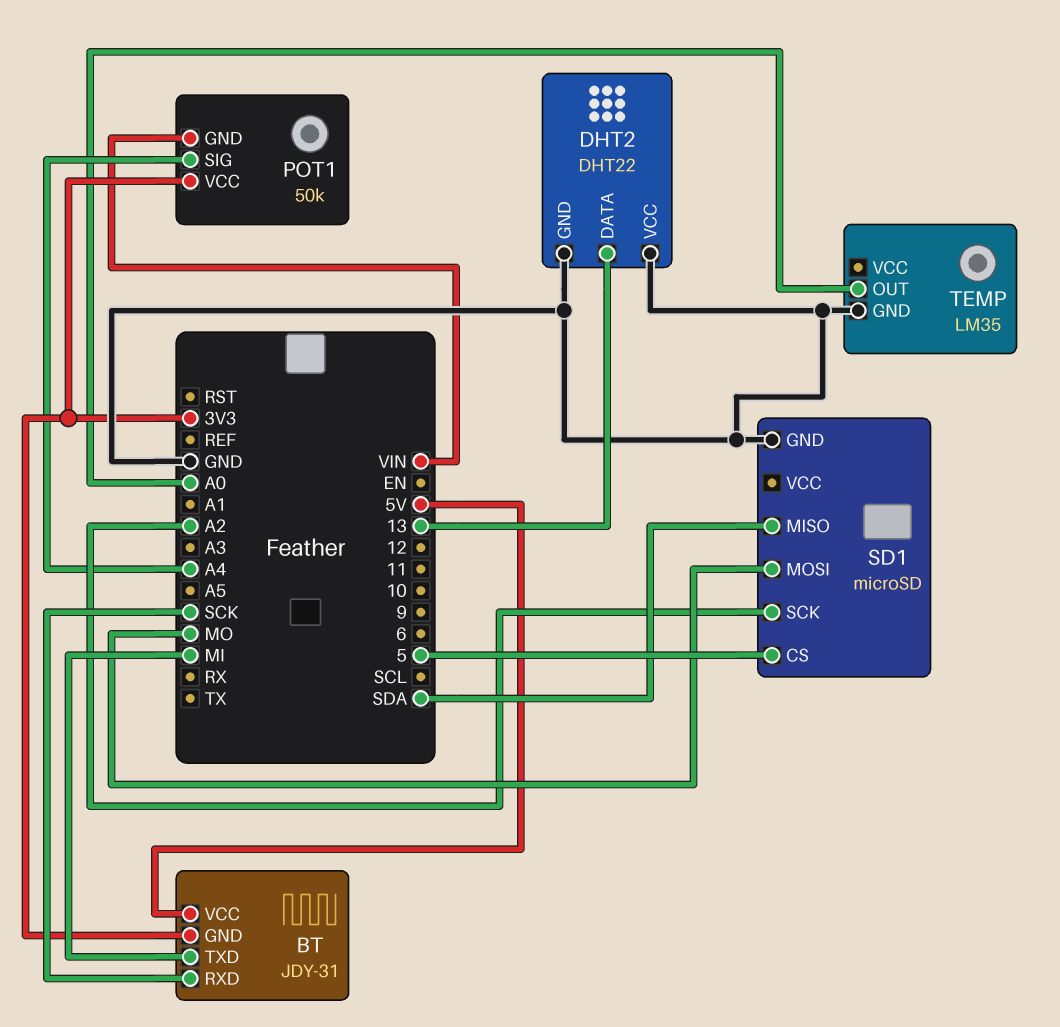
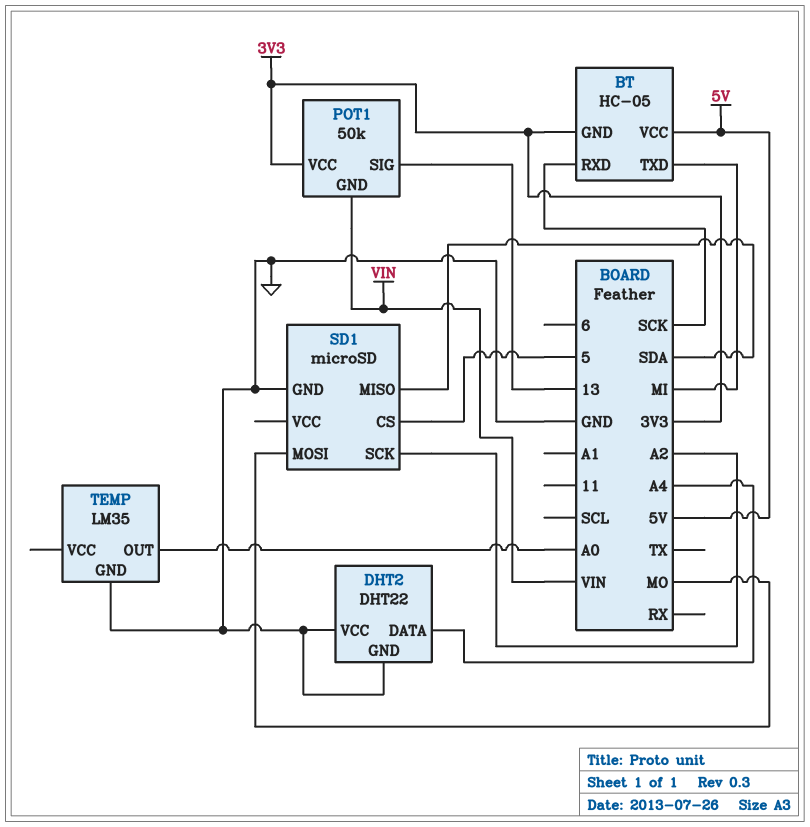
BT: JDY-31 -> HC-05
DHT2 pin DATA: 13 -> A4
POT1 pin SIG: A4 -> 13

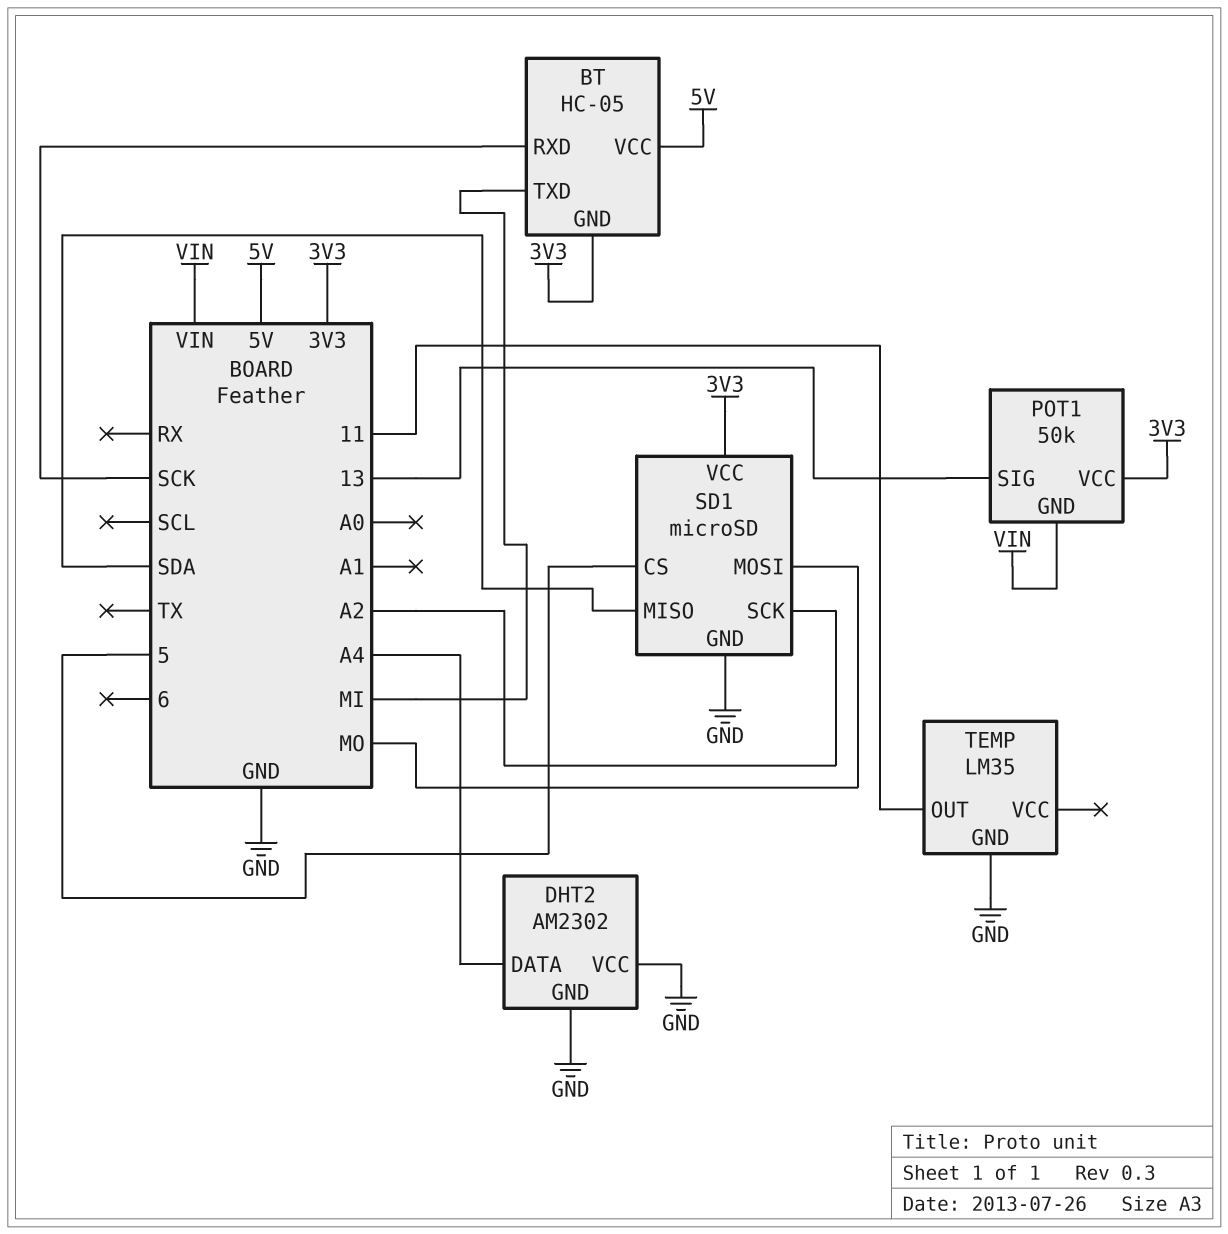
DHT2: DHT22 -> AM2302
SD1 pin VCC: none -> 3V3
TEMP pin OUT: A0 -> 11

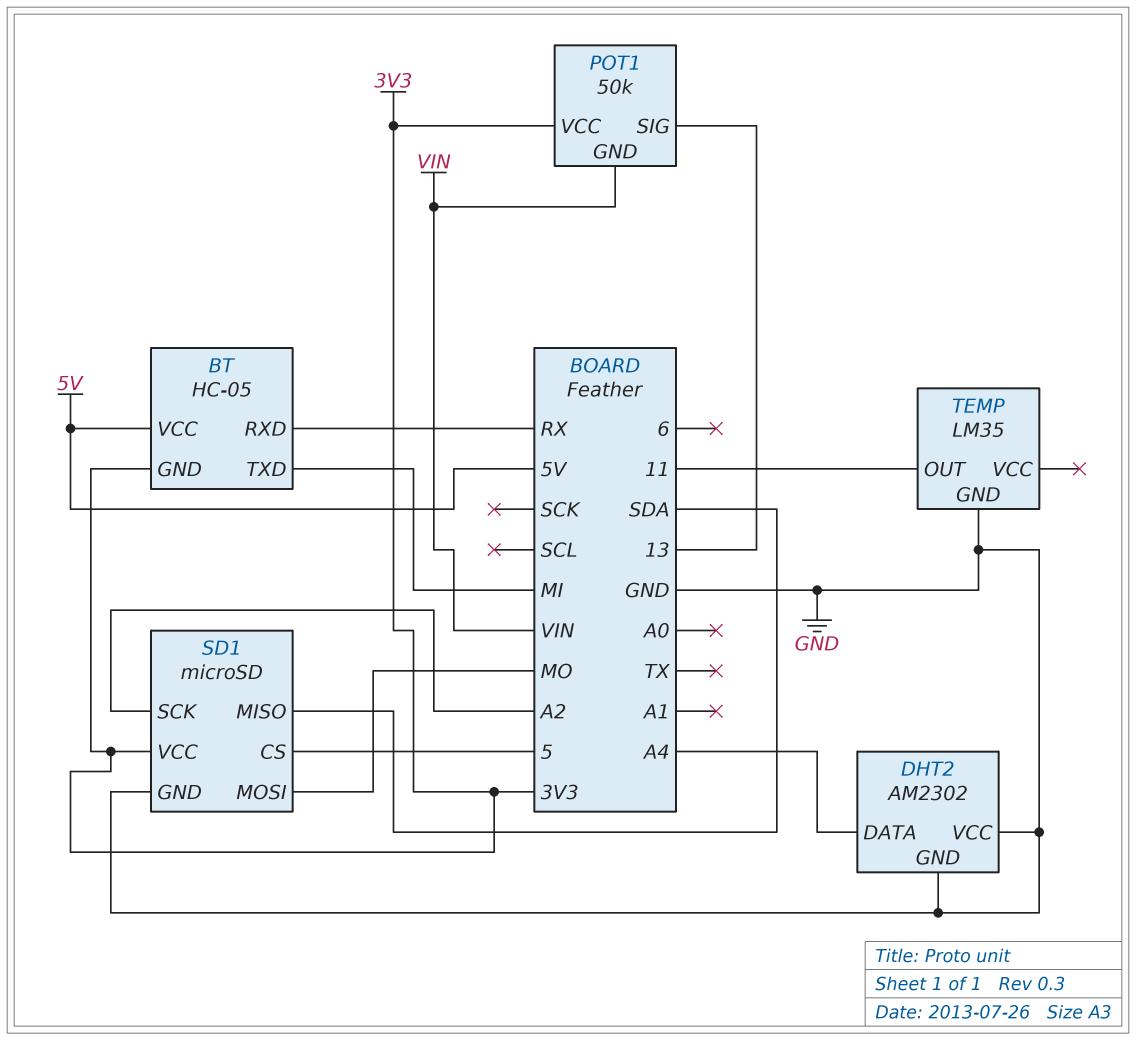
BT pin RXD: SCK -> RX

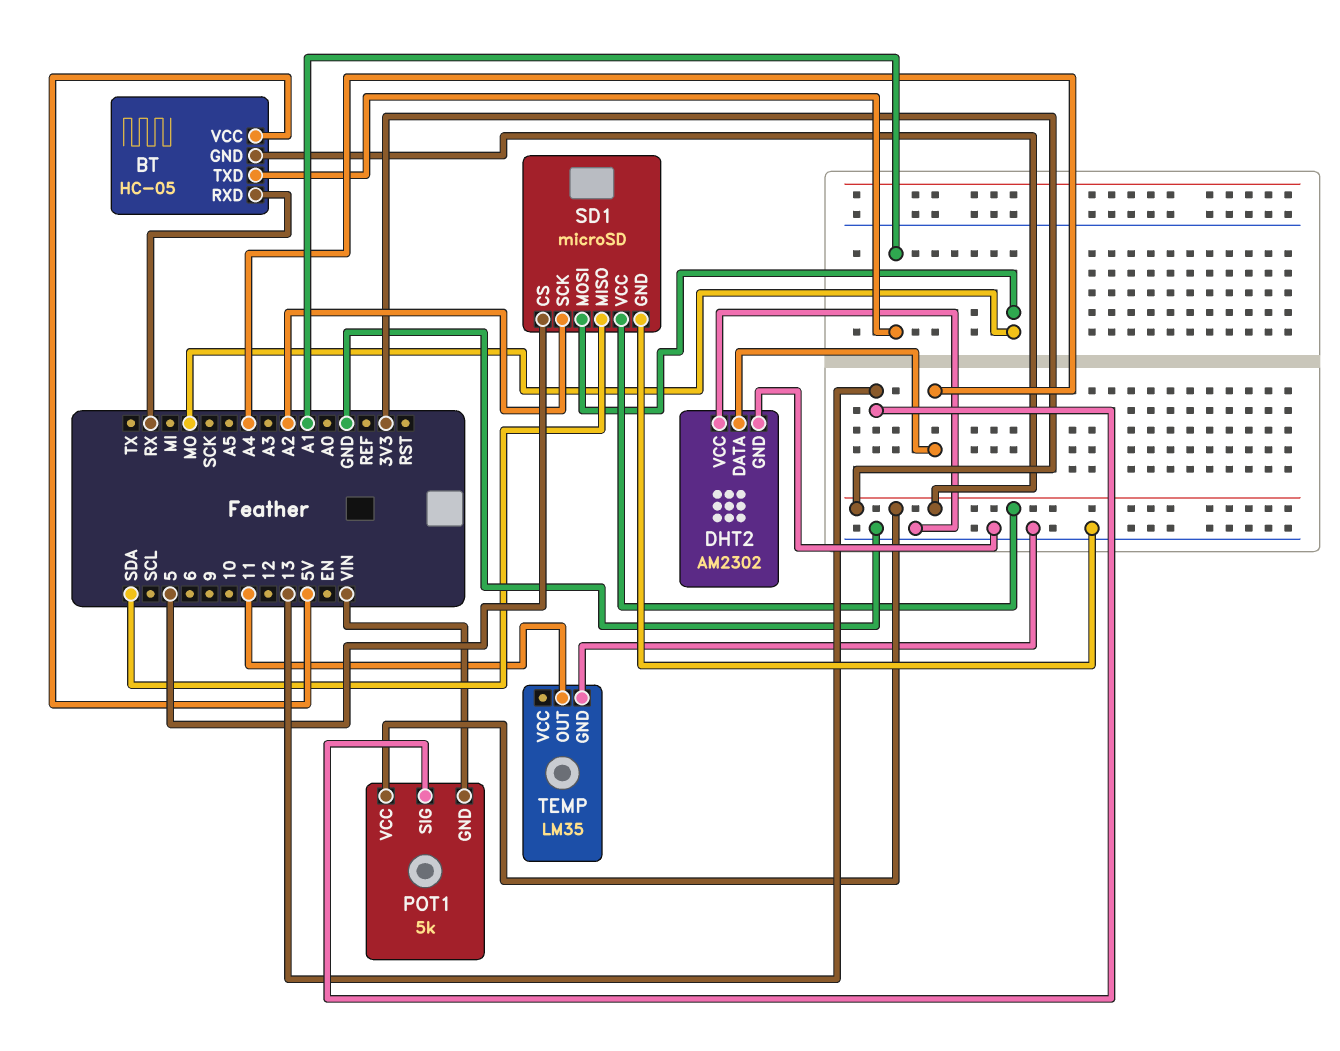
BT pin TXD: MI -> A1
POT1: 50k -> 5k

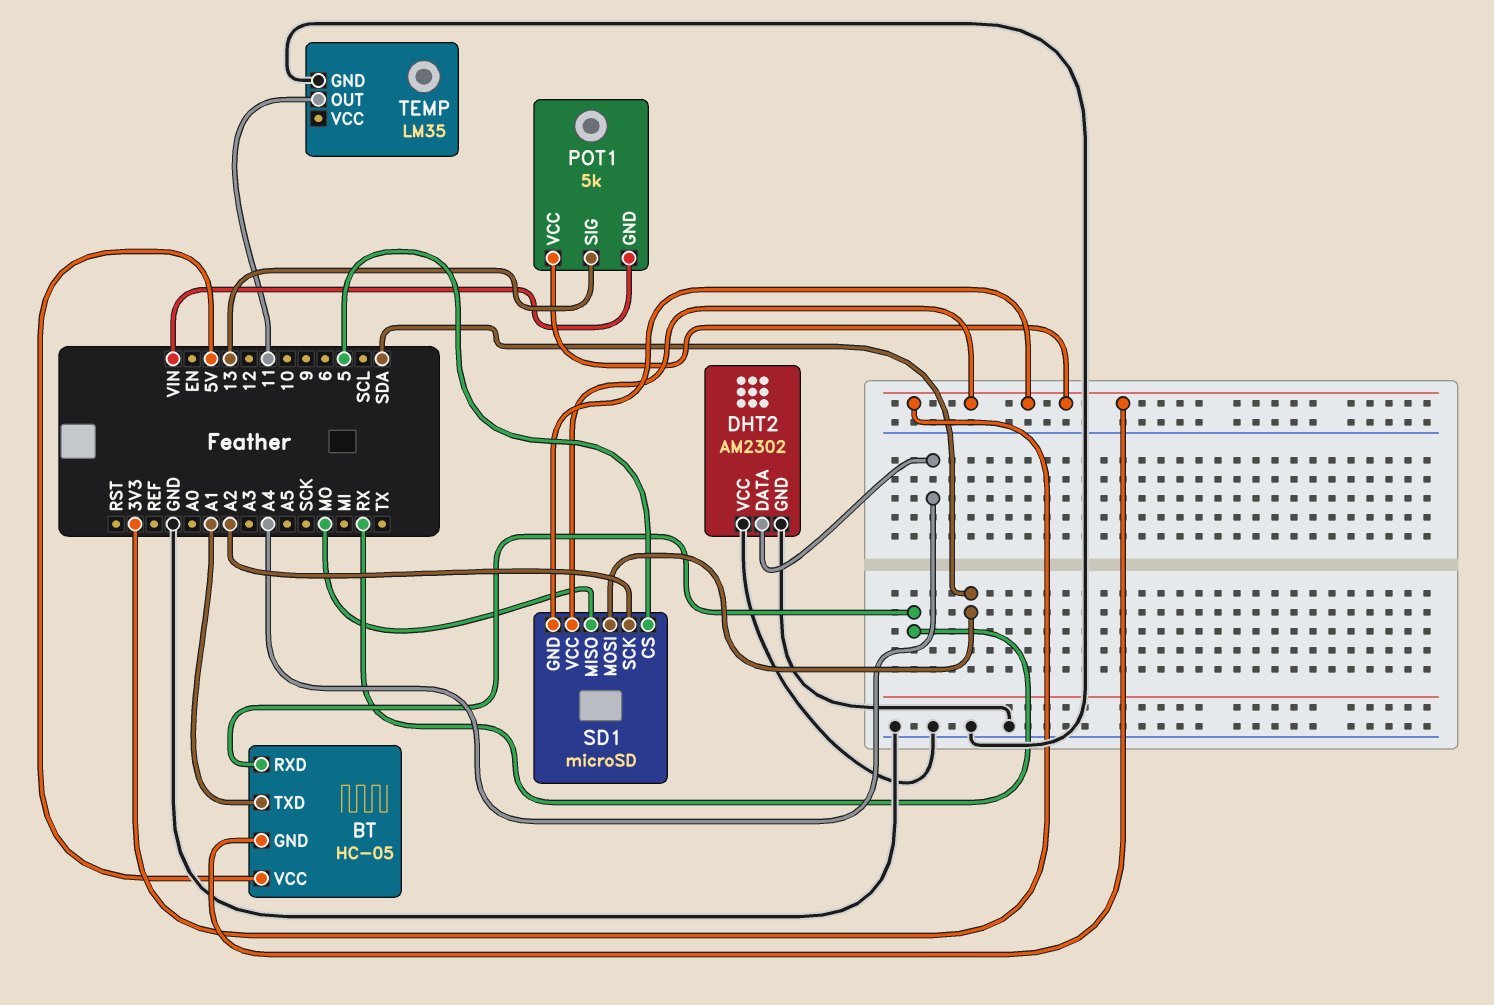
SD1 pin GND: GND -> 3V3
SD1 pin MISO: SDA -> MO
SD1 pin MOSI: MO -> SDA

